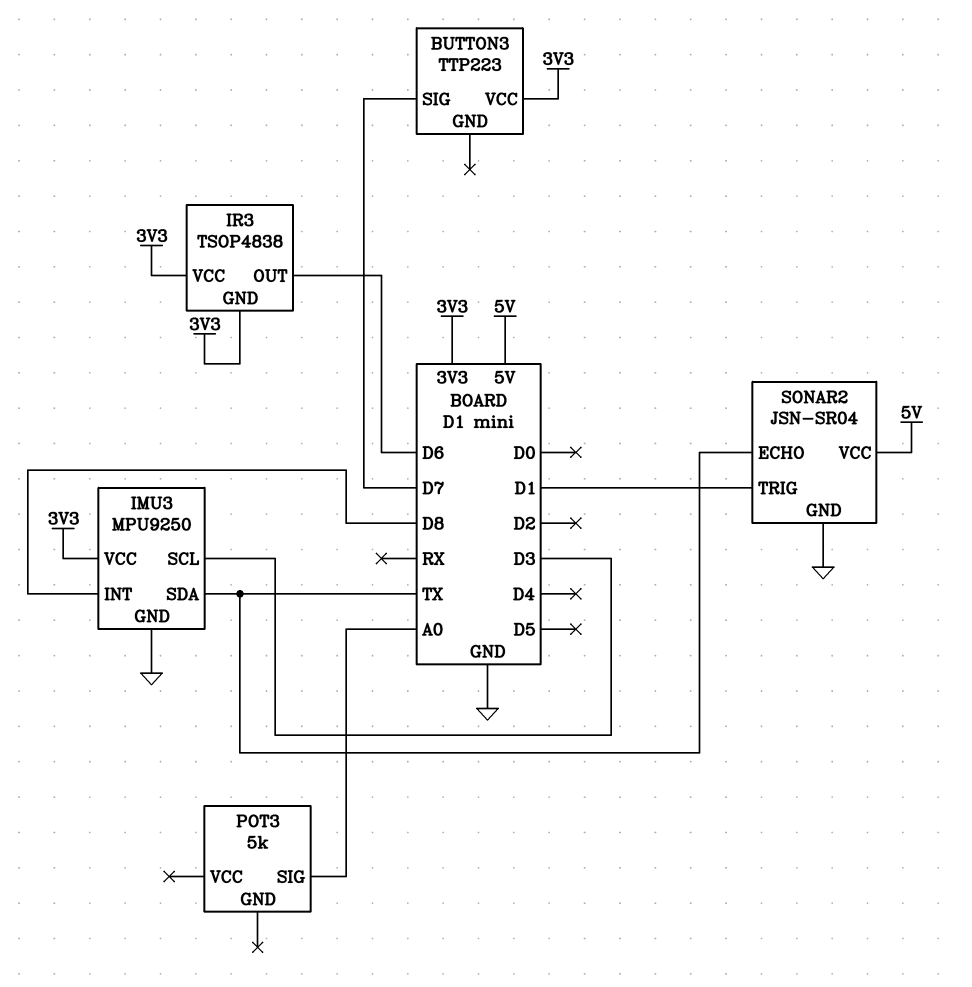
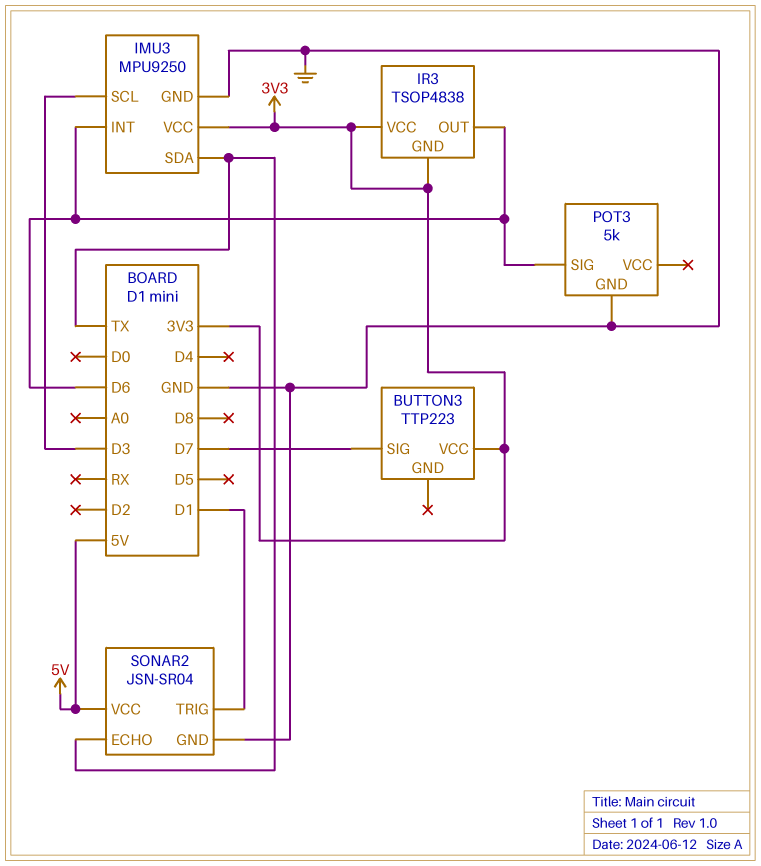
IMU3 pin INT: D8 -> D6
POT3 pin GND: none -> GND
POT3 pin SIG: A0 -> D6

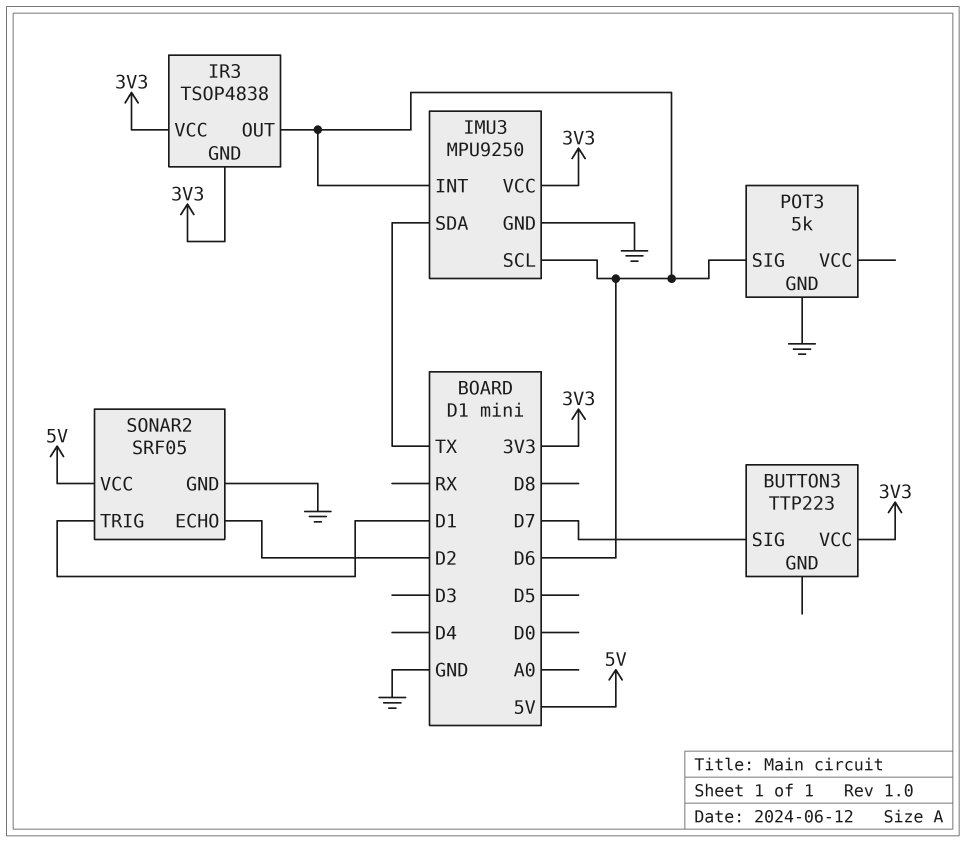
IMU3 pin SCL: D3 -> D6
SONAR2: JSN-SR04 -> SRF05
SONAR2 pin ECHO: TX -> D2

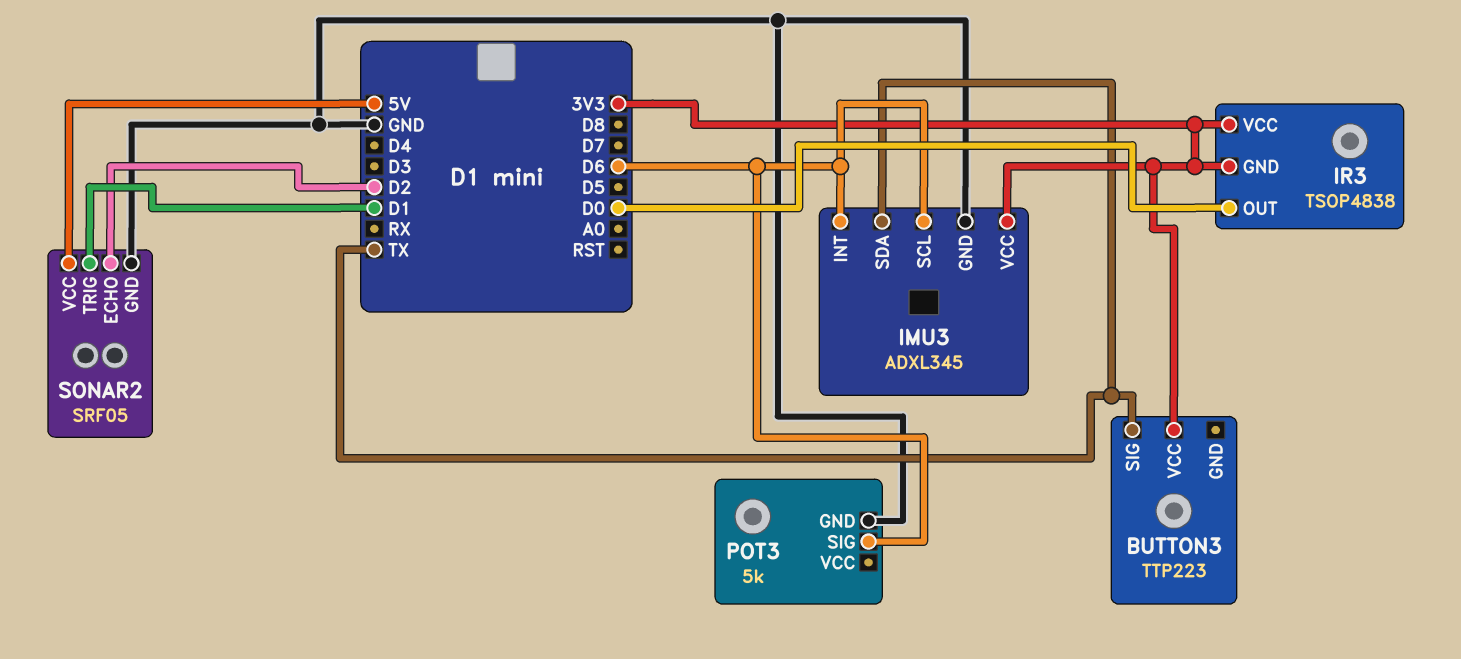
BUTTON3 pin SIG: D7 -> TX
IMU3: MPU9250 -> ADXL345
IR3 pin OUT: D6 -> D0

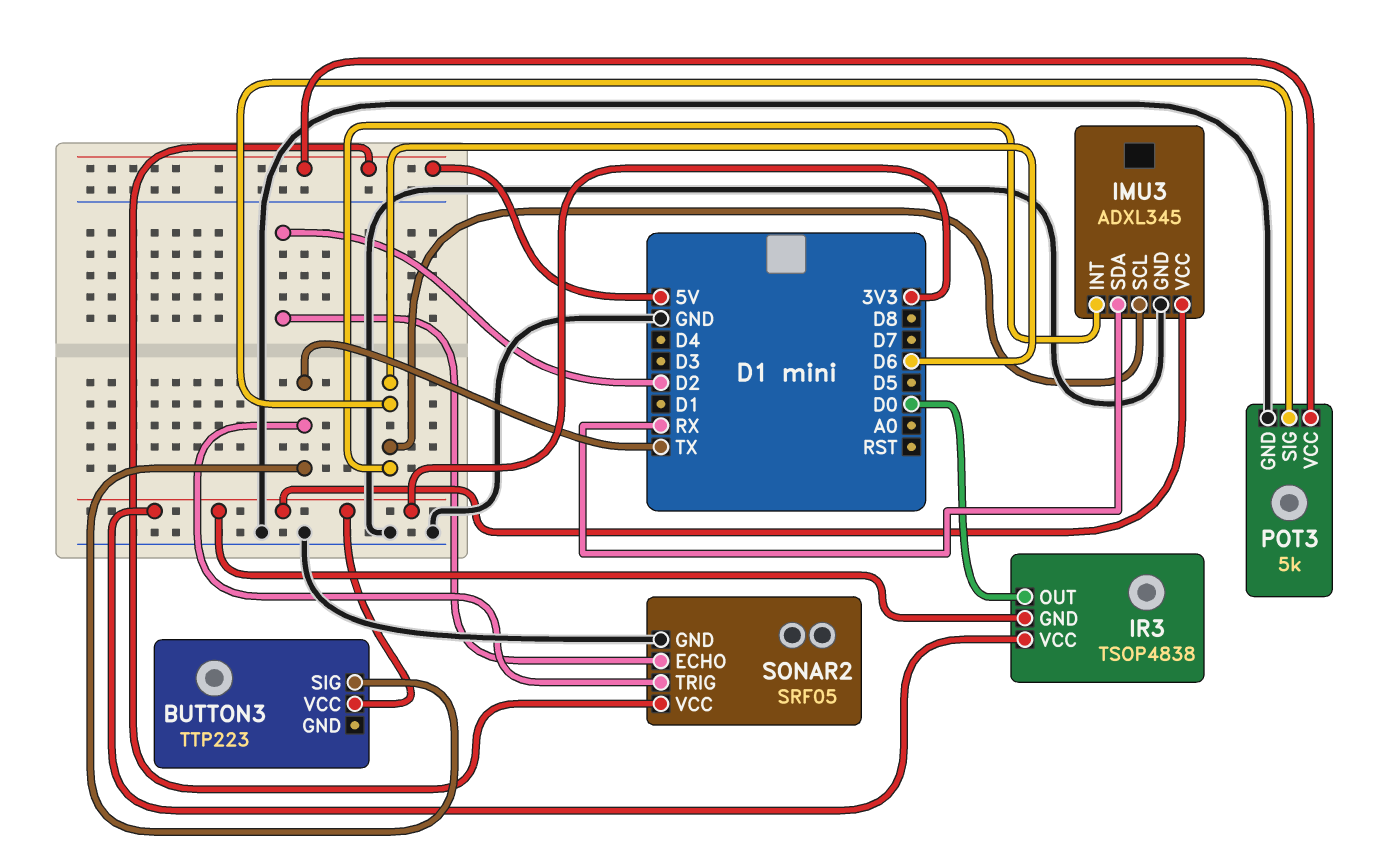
IMU3 pin SDA: TX -> RX
POT3 pin VCC: none -> 5V
SONAR2 pin TRIG: D1 -> TX

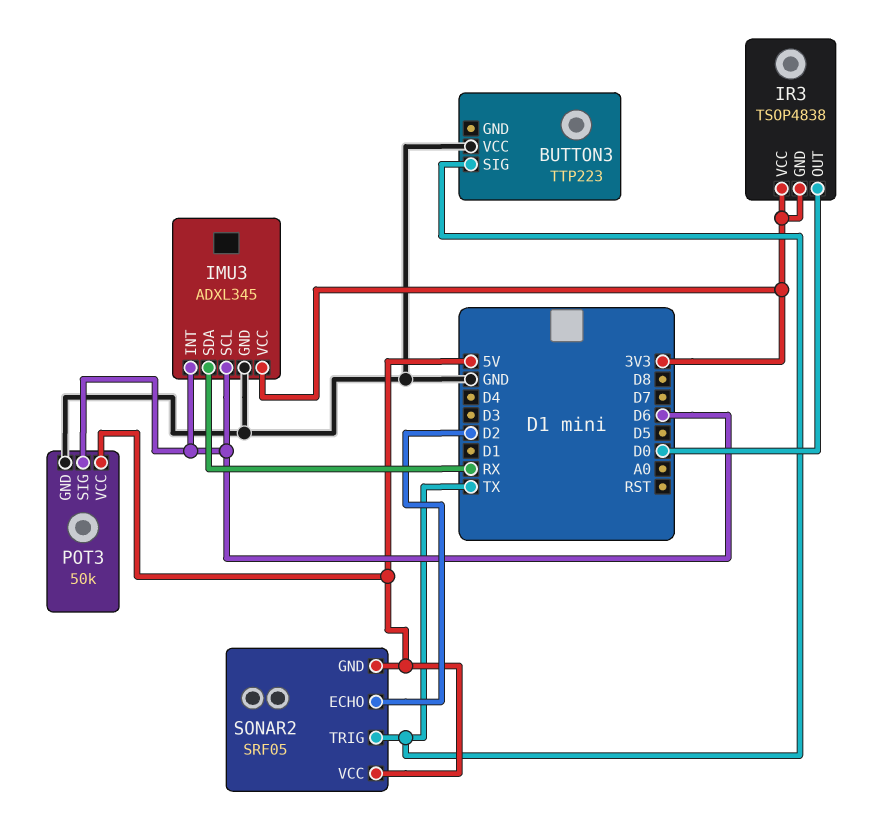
BUTTON3 pin VCC: 3V3 -> GND
POT3: 5k -> 50k
SONAR2 pin GND: GND -> 5V

